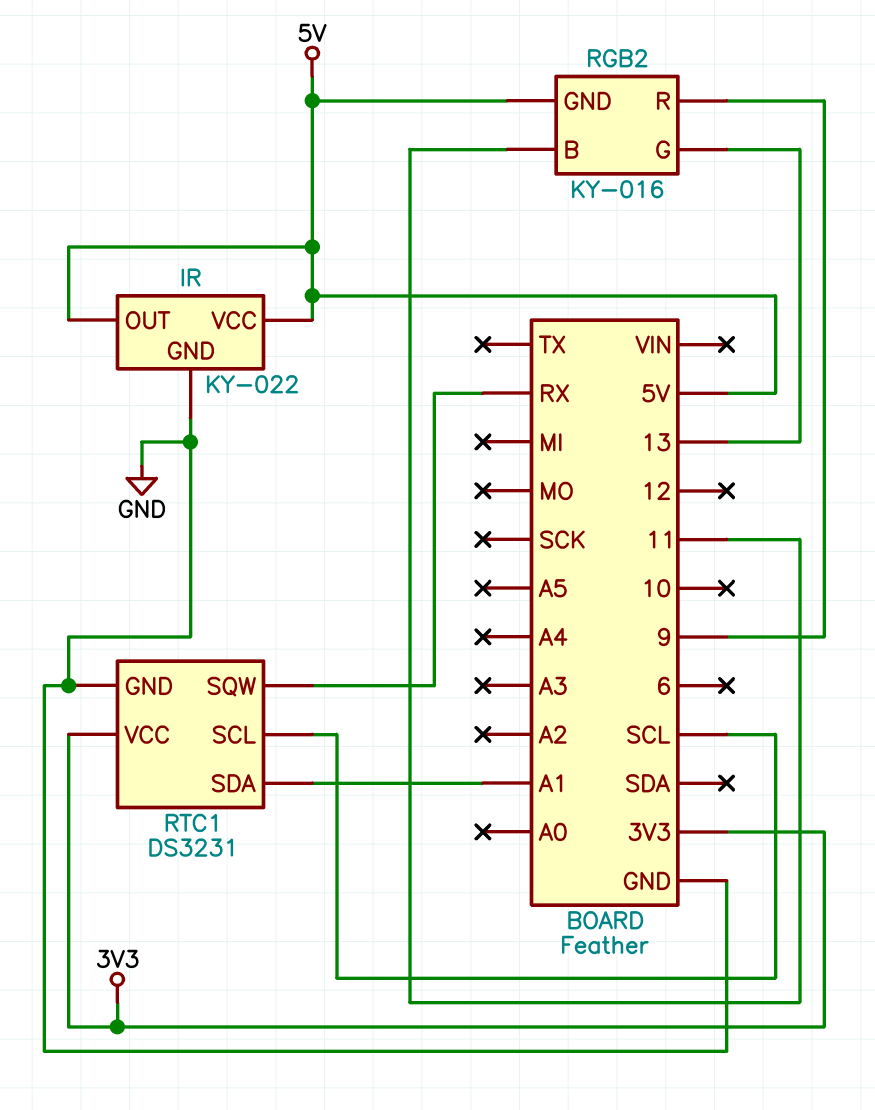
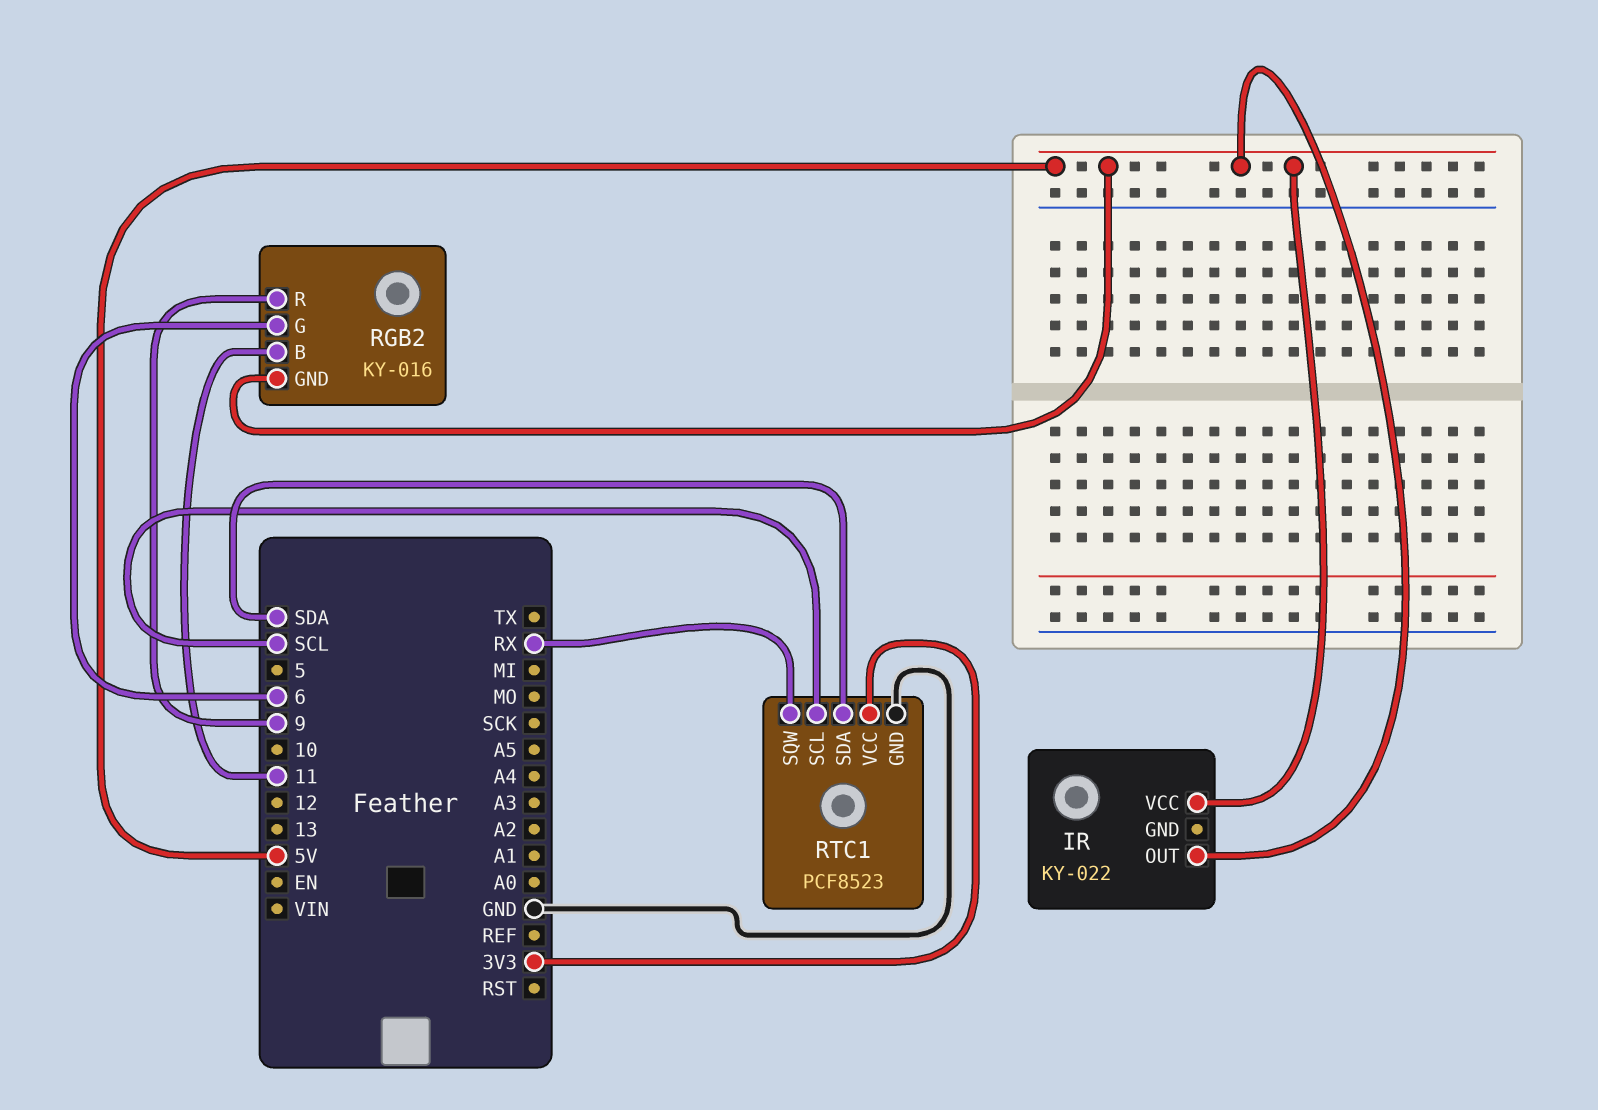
IR pin GND: GND -> none
RGB2 pin G: 13 -> 6
RTC1: DS3231 -> PCF8523
RTC1 pin SDA: A1 -> SDA

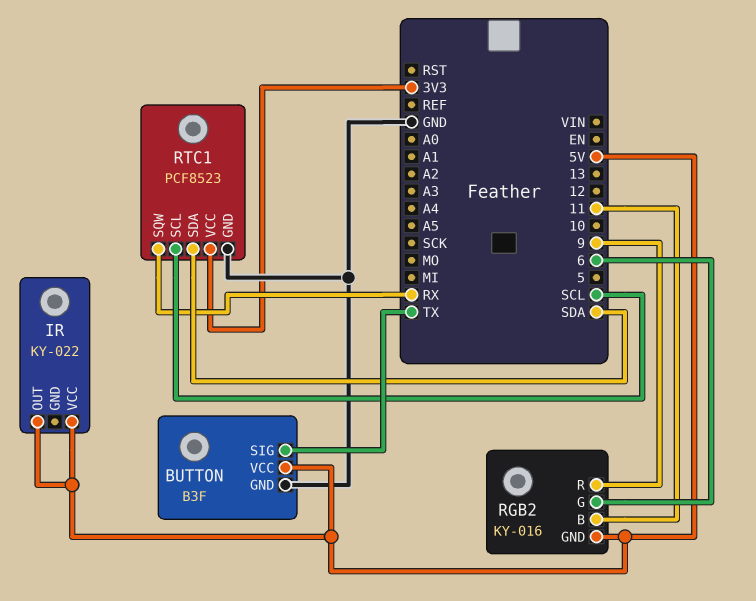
BUTTON: none -> B3F
BUTTON pin GND: none -> GND
BUTTON pin SIG: none -> TX
BUTTON pin VCC: none -> 5V

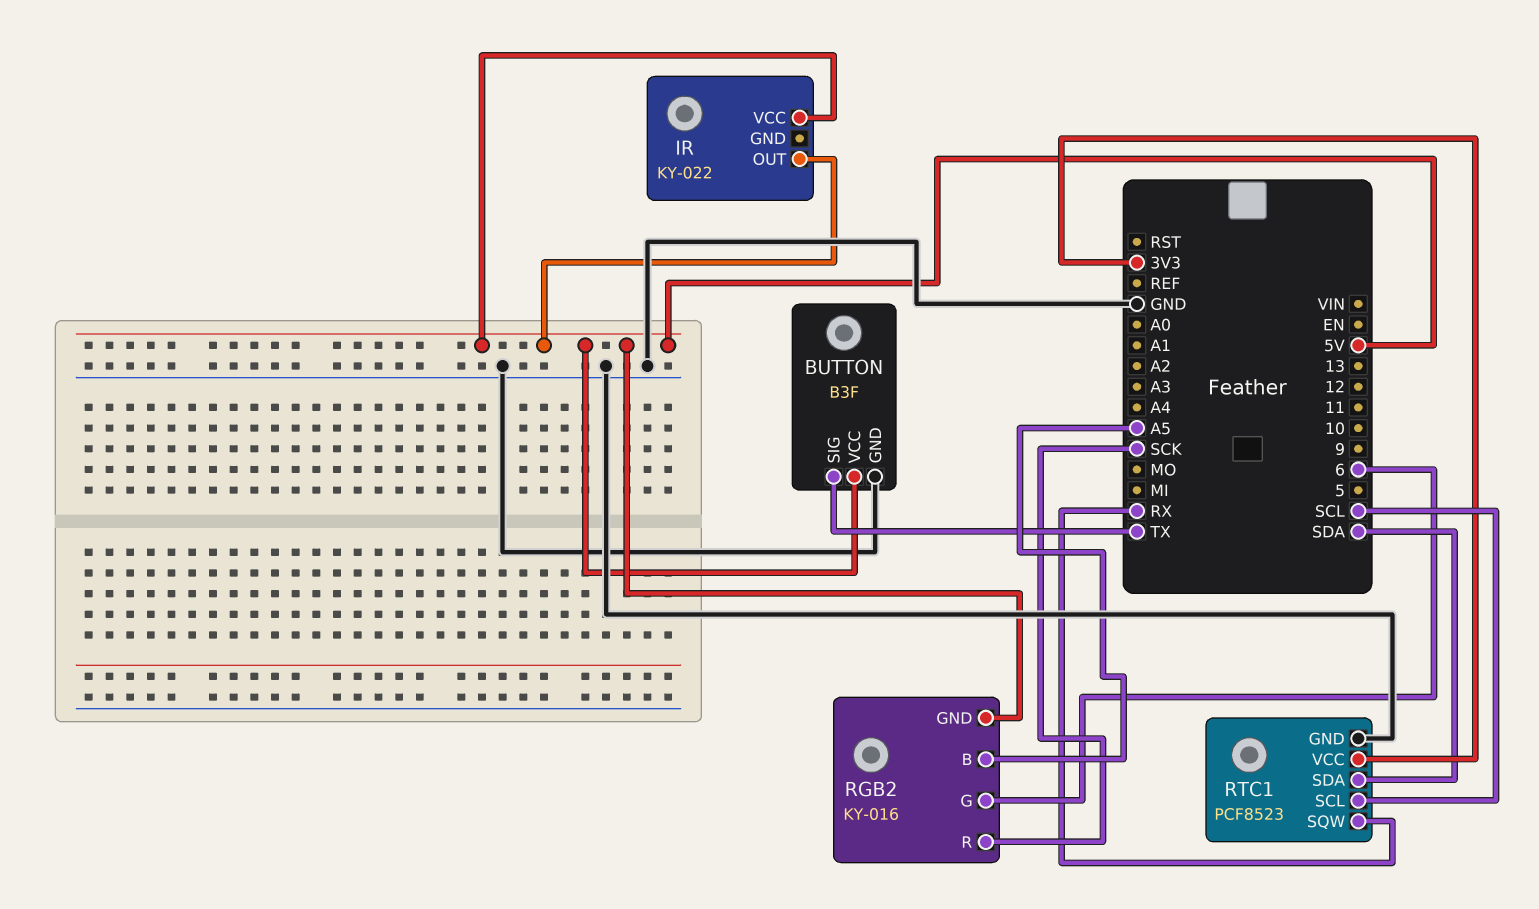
RGB2 pin B: 11 -> A5
RGB2 pin R: 9 -> SCK

